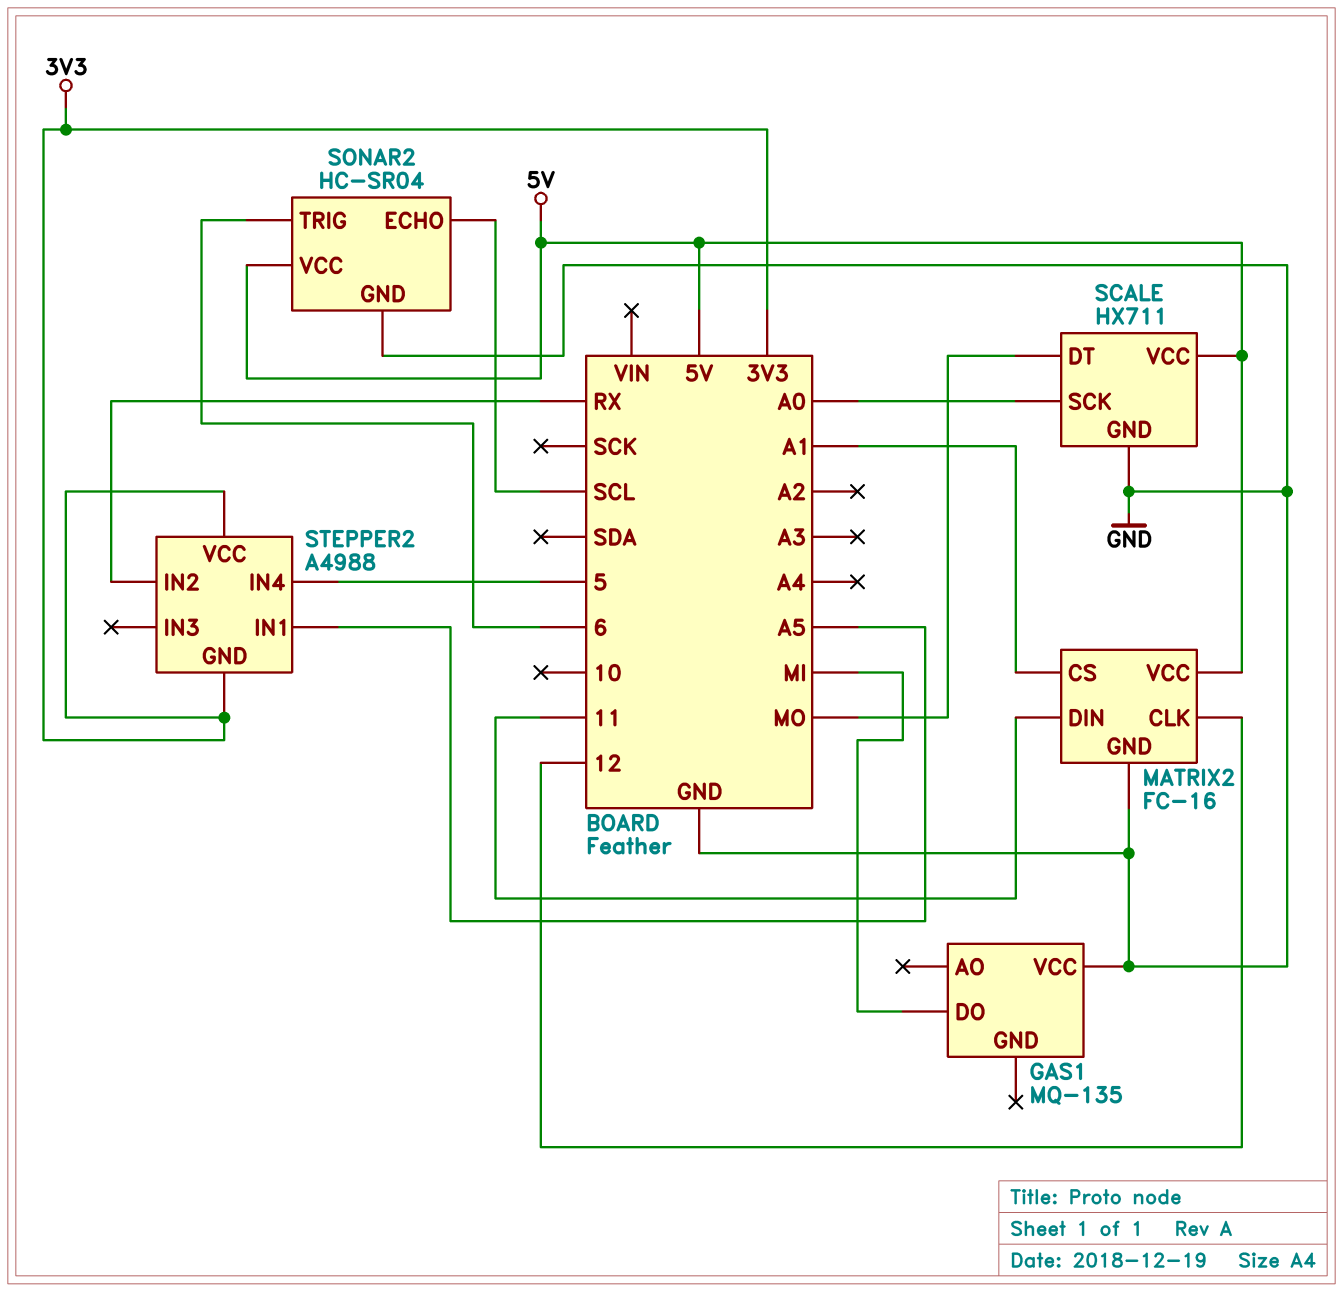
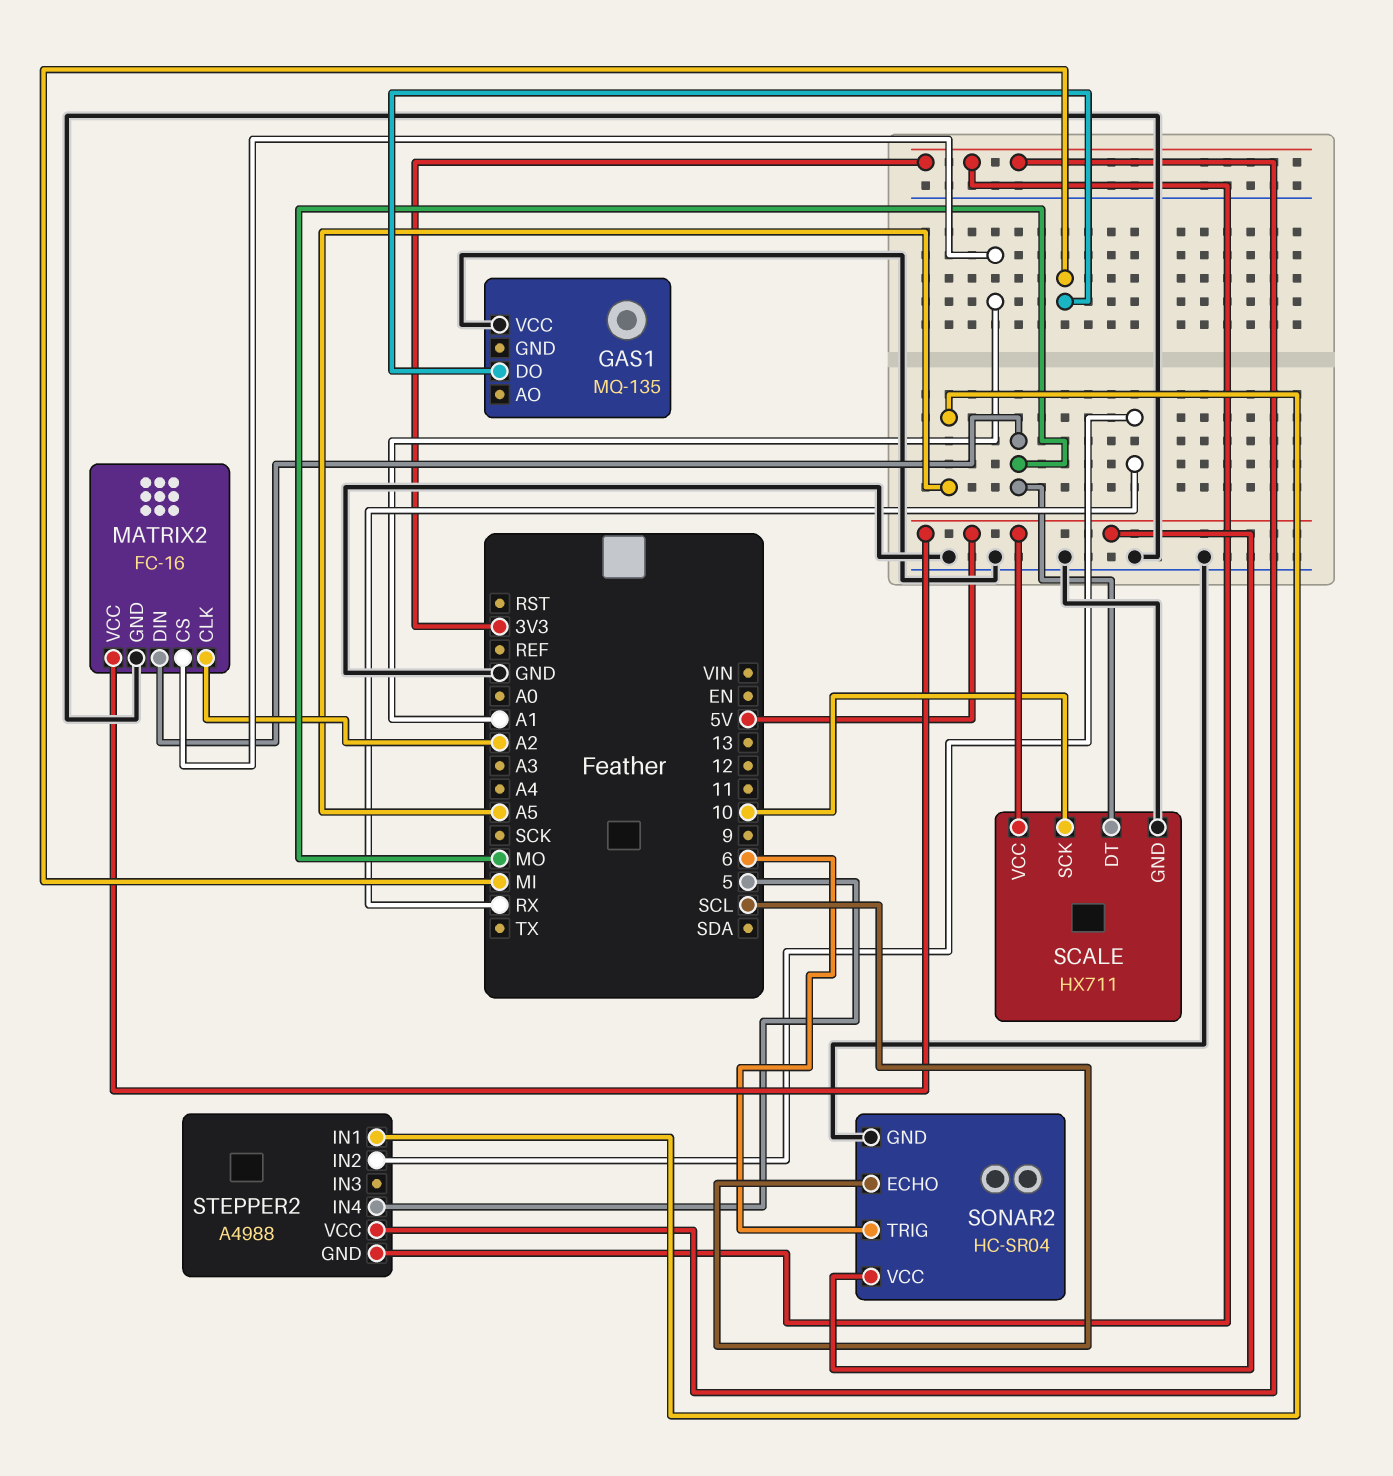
MATRIX2 pin CLK: 12 -> A2
MATRIX2 pin DIN: 11 -> MO
SCALE pin SCK: A0 -> 10

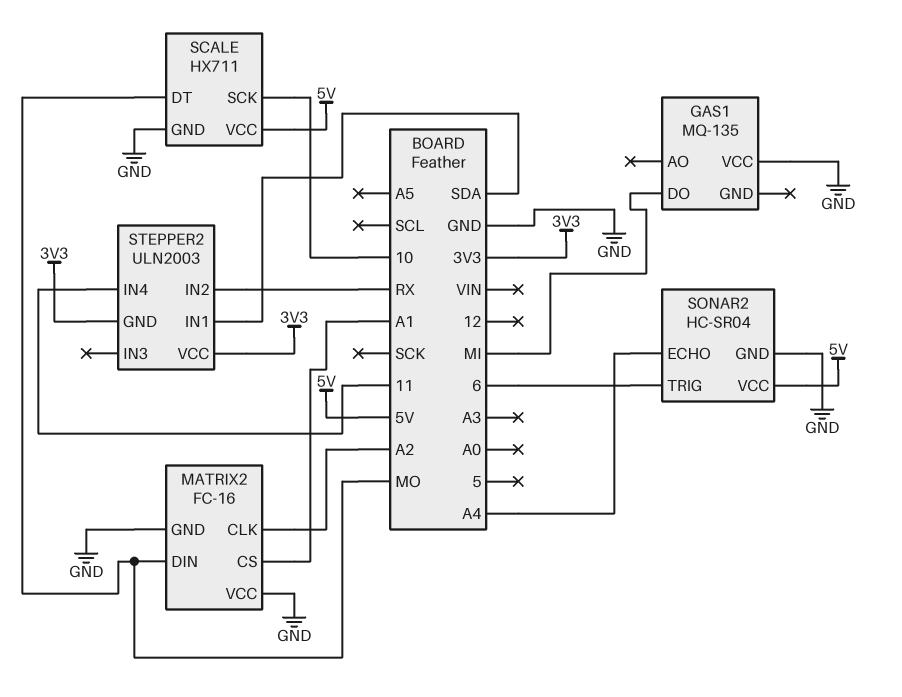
MATRIX2 pin VCC: 5V -> GND
SONAR2 pin ECHO: SCL -> A4
STEPPER2: A4988 -> ULN2003
STEPPER2 pin IN1: A5 -> SDA
STEPPER2 pin IN4: 5 -> 11

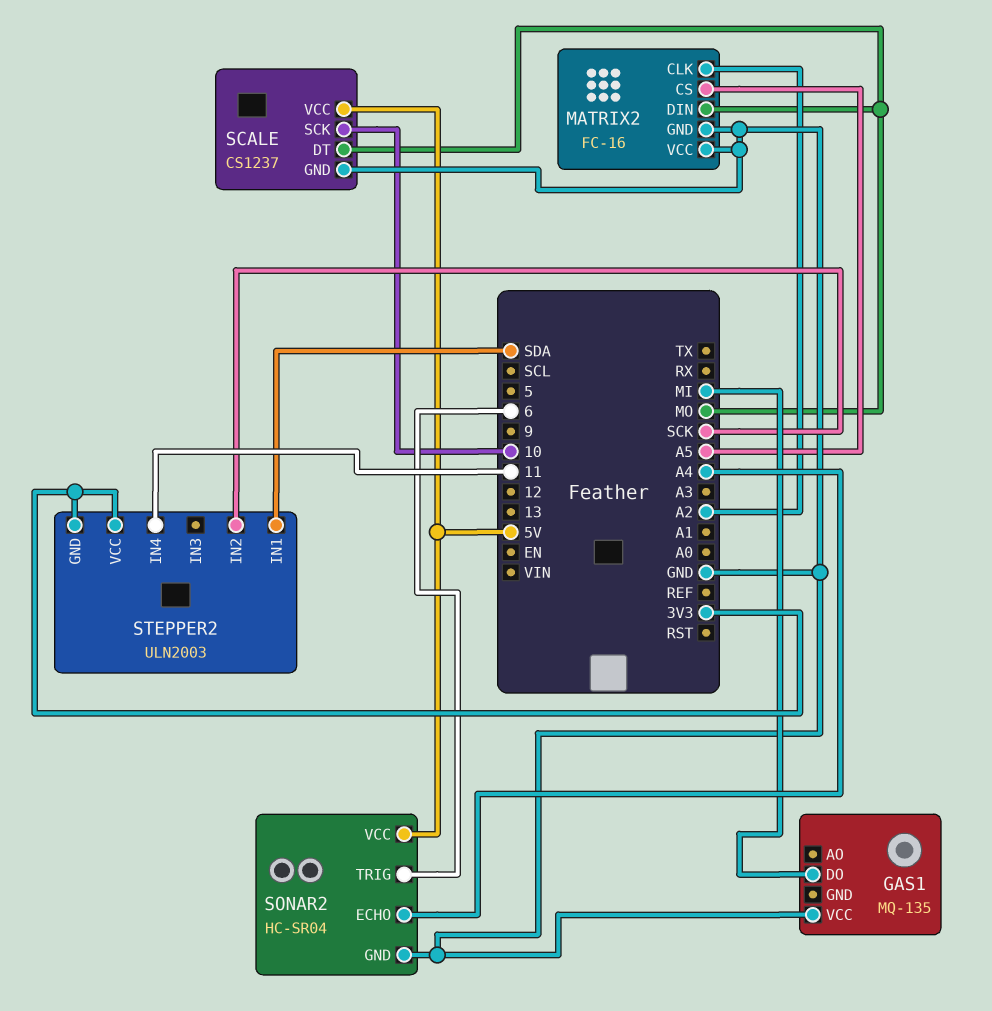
MATRIX2 pin CS: A1 -> A5
SCALE: HX711 -> CS1237
STEPPER2 pin IN2: RX -> SCK

